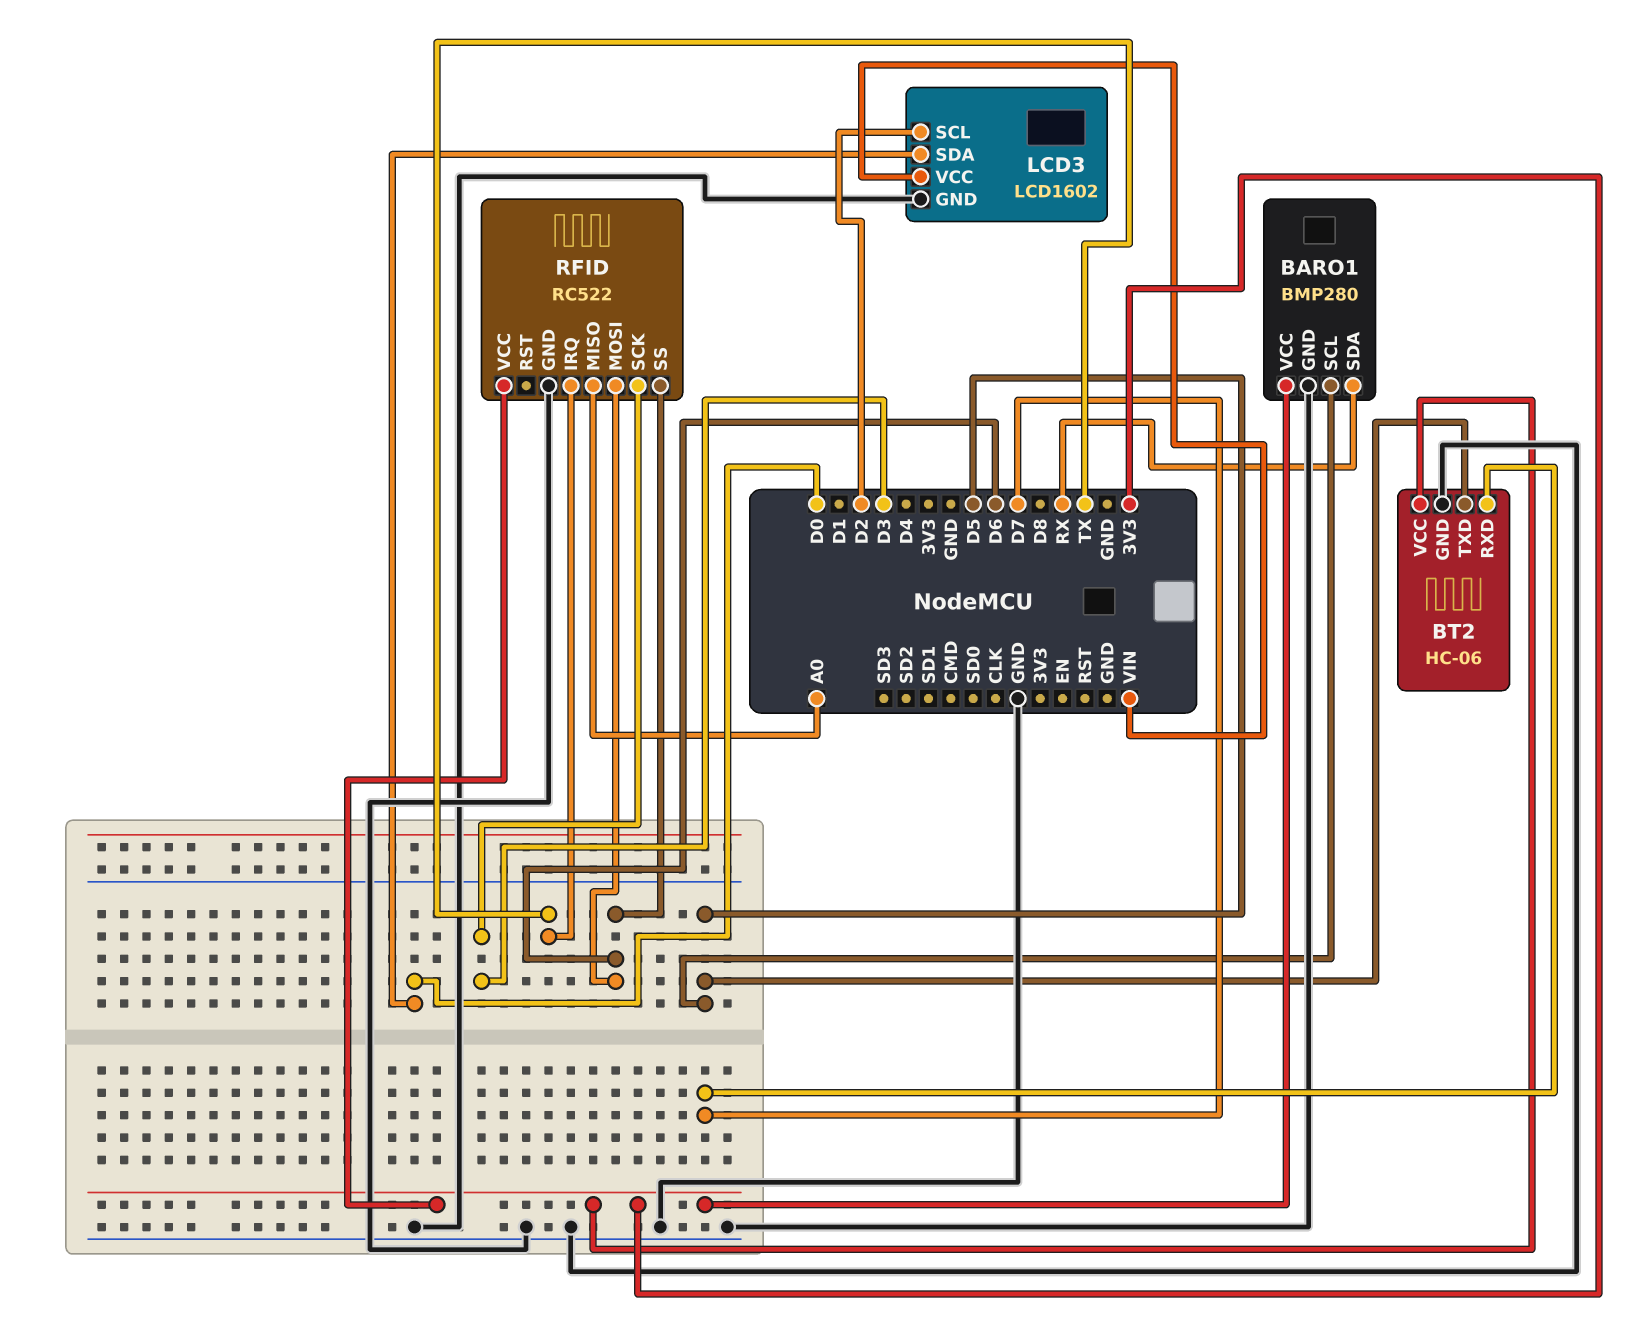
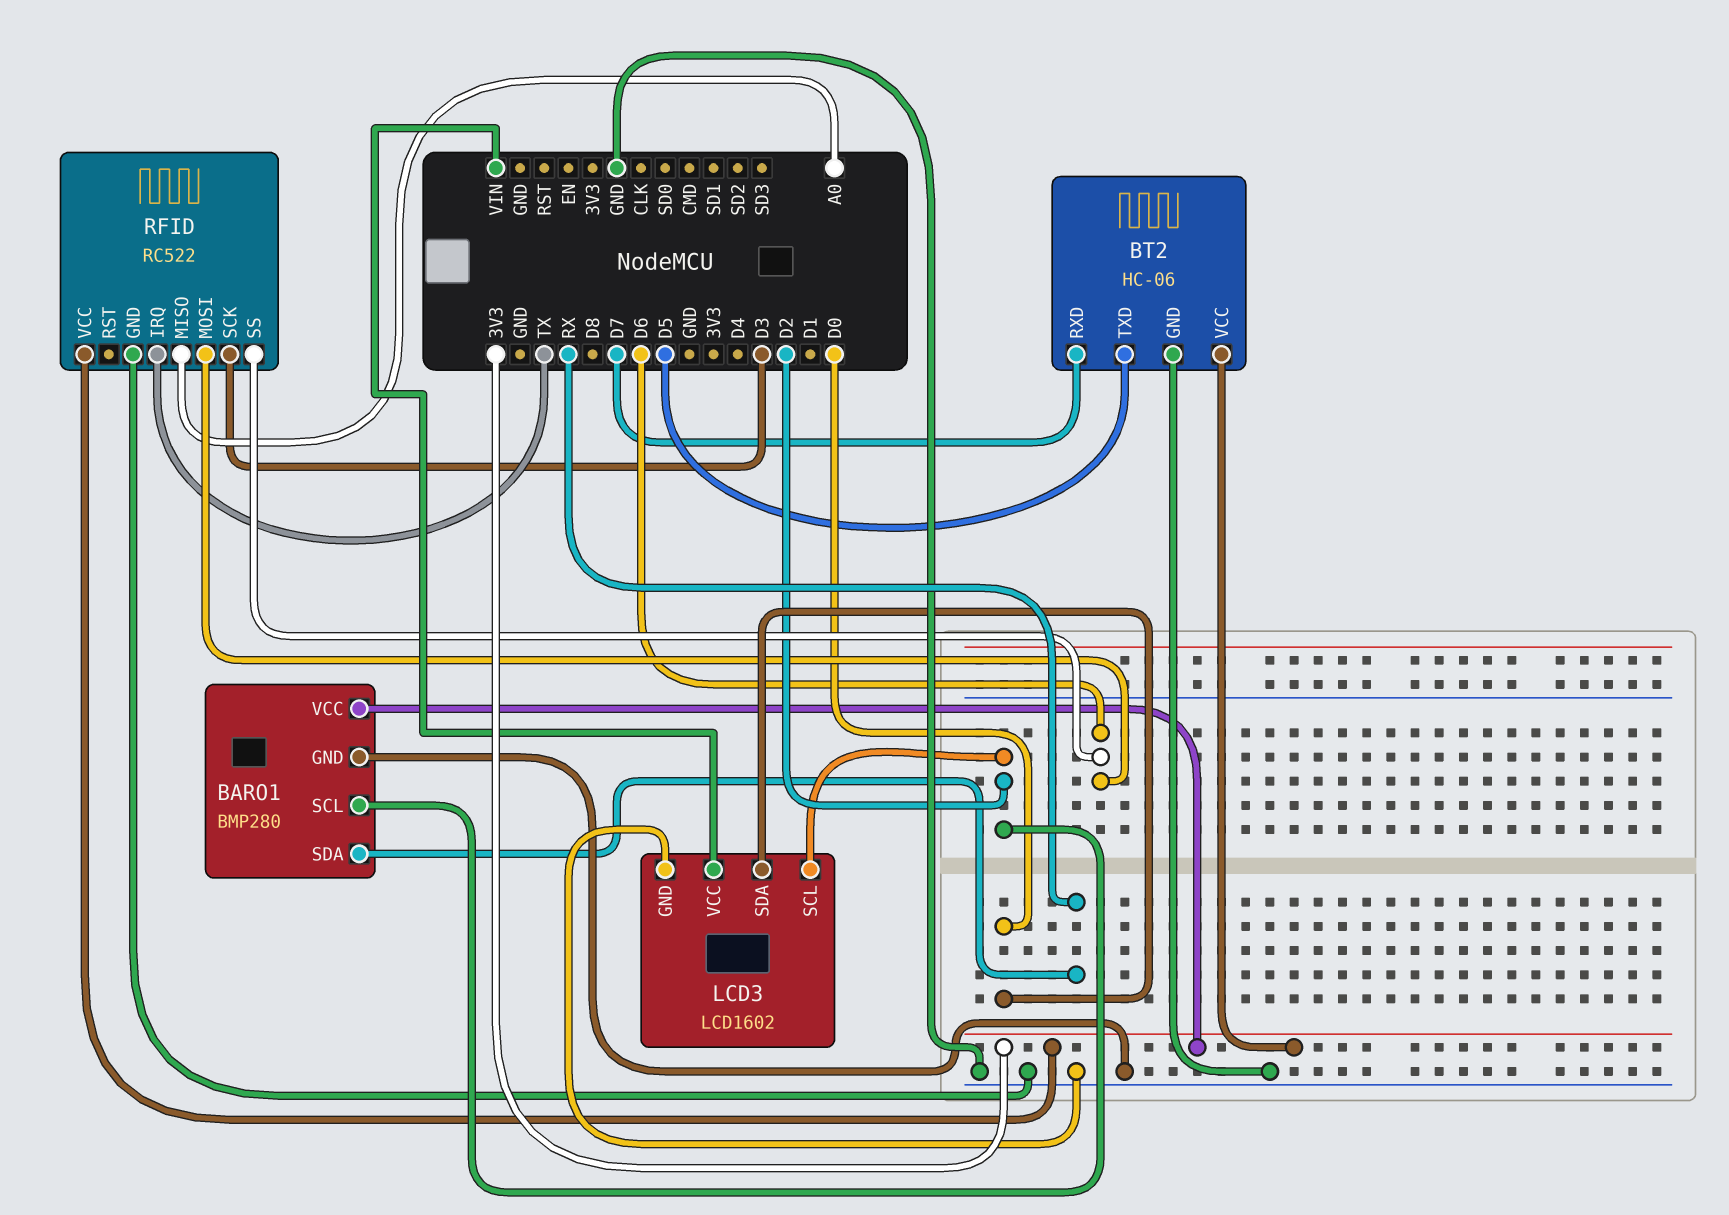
BARO1 pin SCL: D5 -> D2

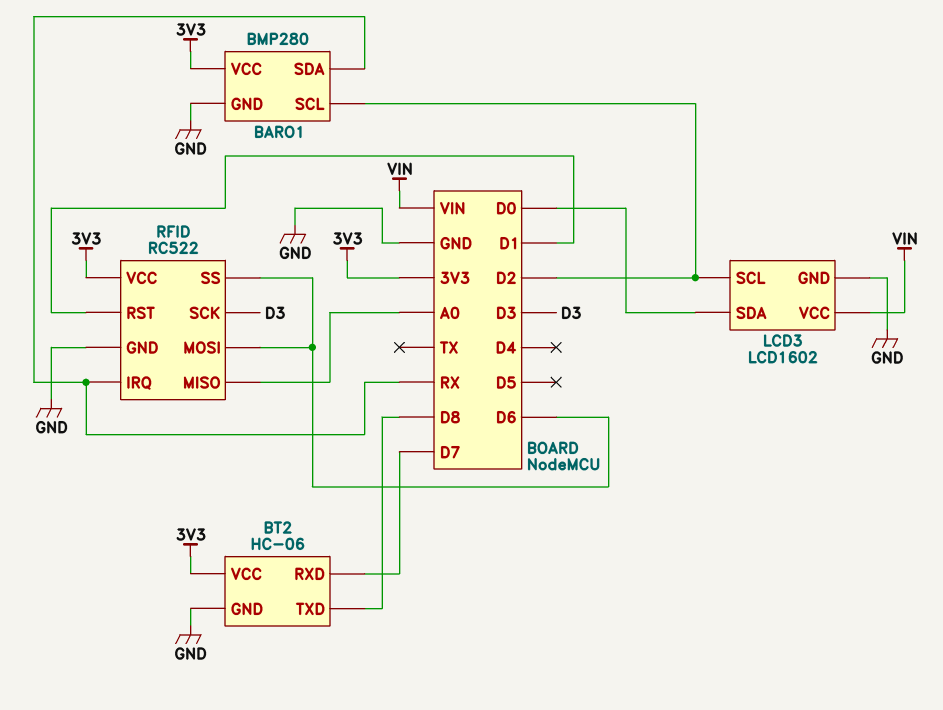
BT2 pin TXD: D5 -> D8
RFID pin IRQ: TX -> RX
RFID pin RST: none -> D1

